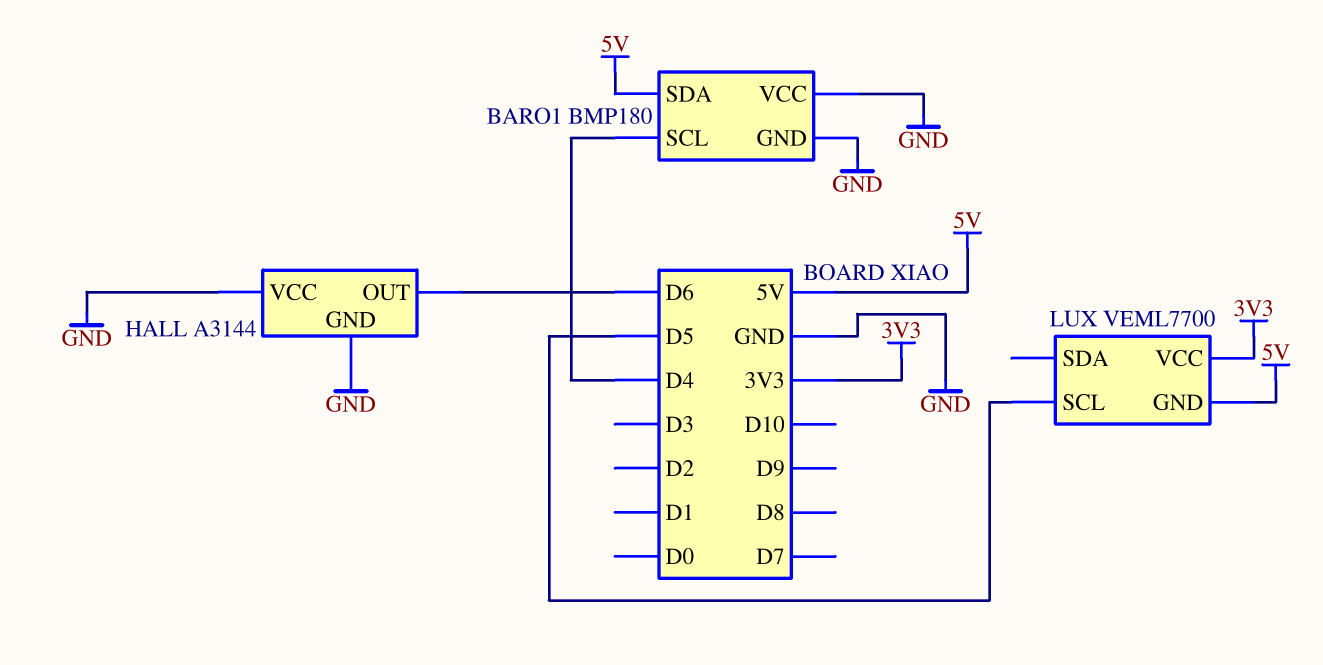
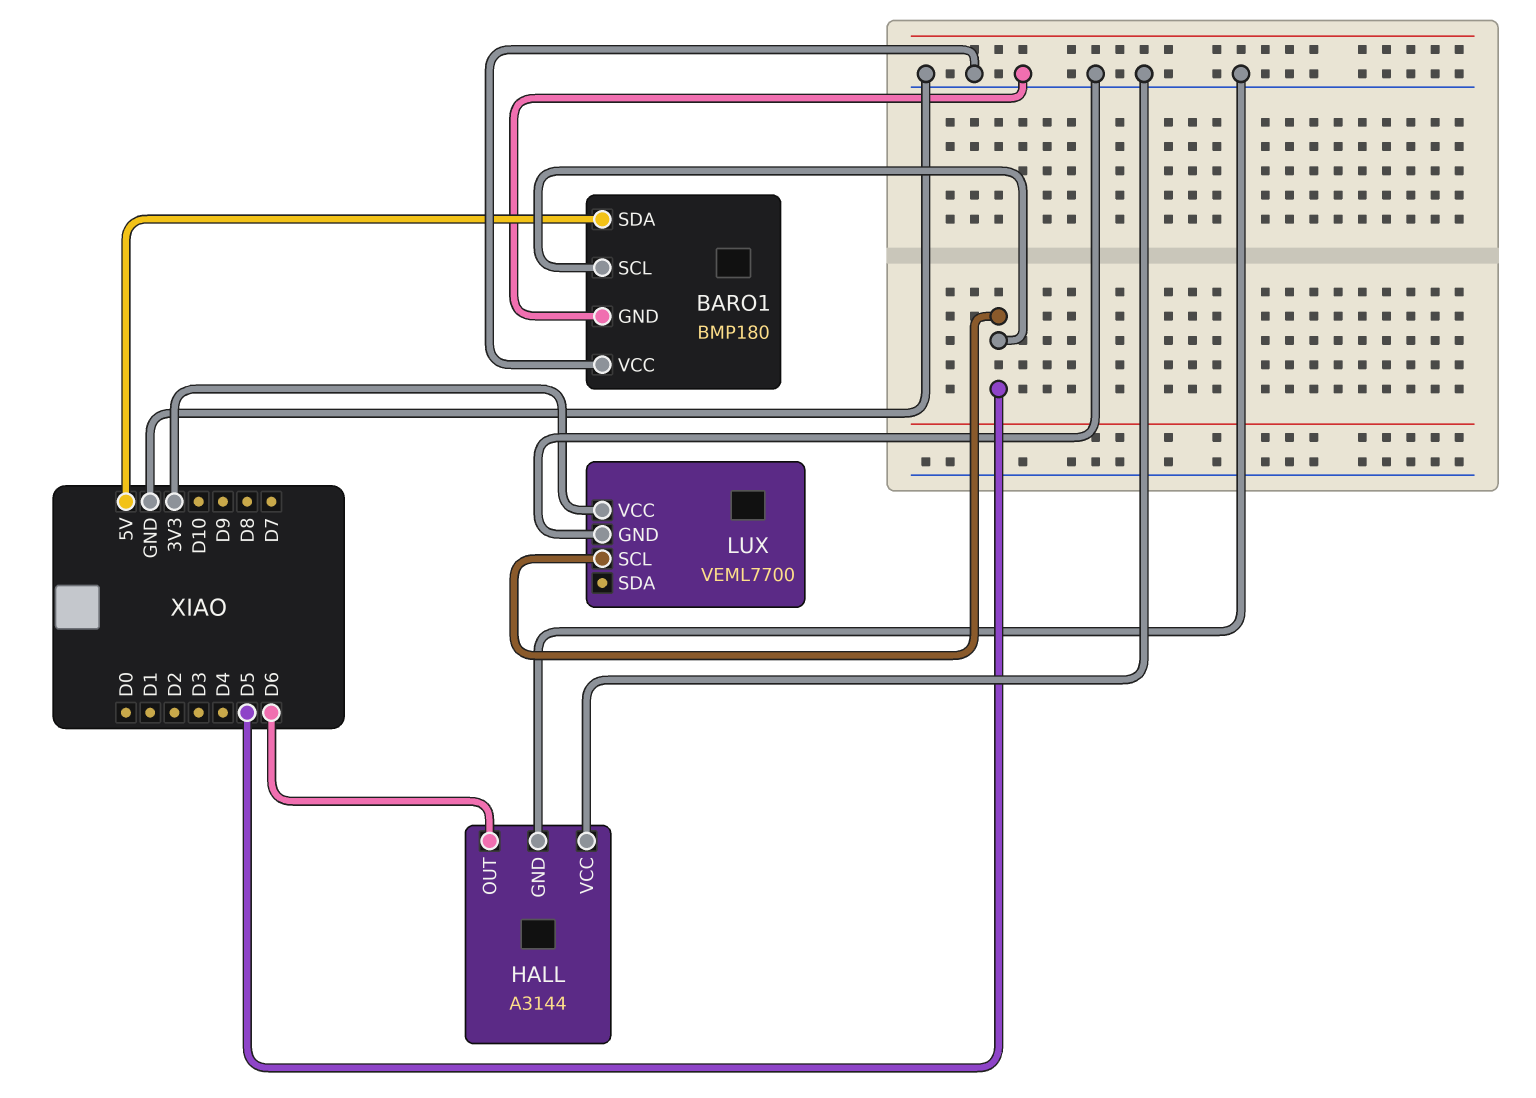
BARO1 pin SCL: D4 -> D5
LUX pin GND: 5V -> GND

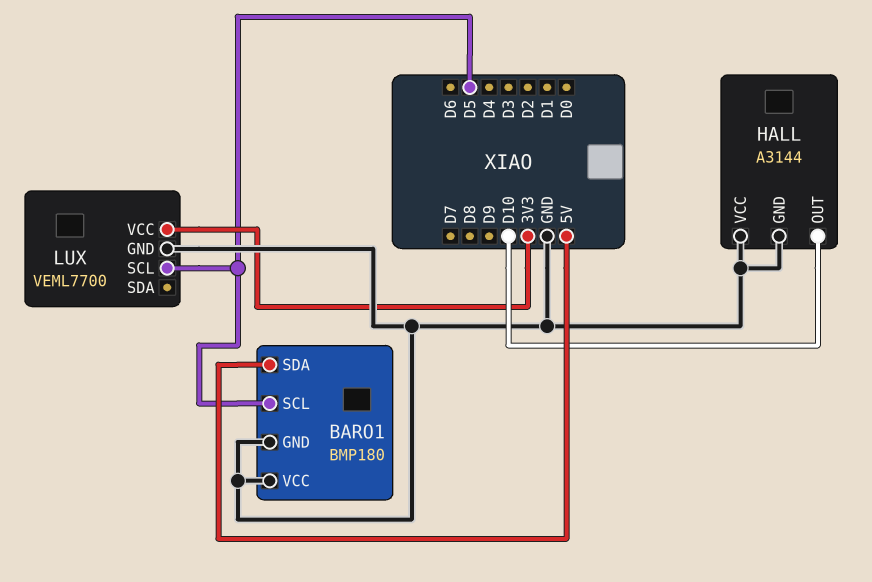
HALL pin OUT: D6 -> D10

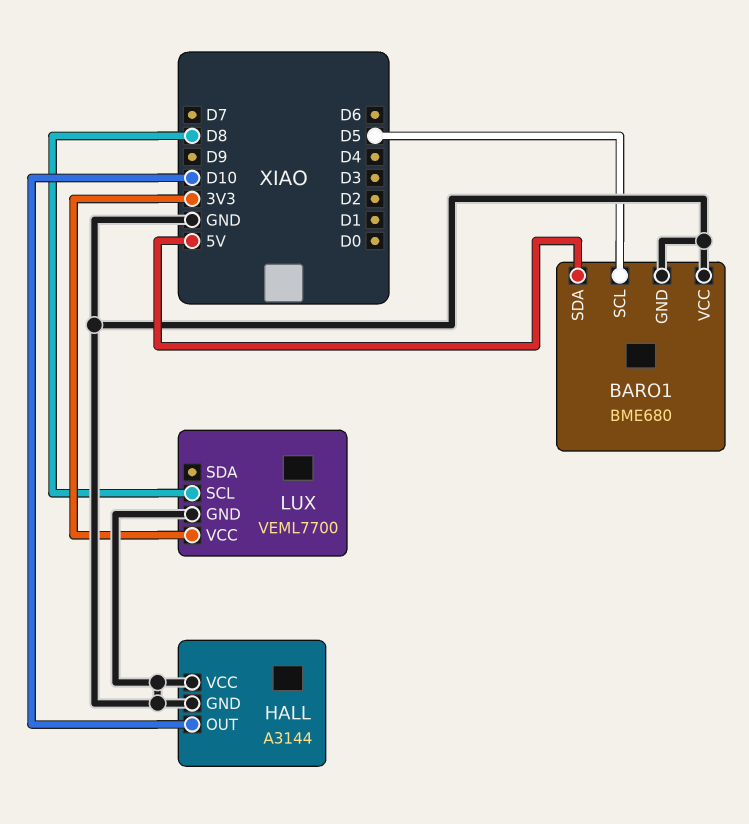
BARO1: BMP180 -> BME680
LUX pin SCL: D5 -> D8

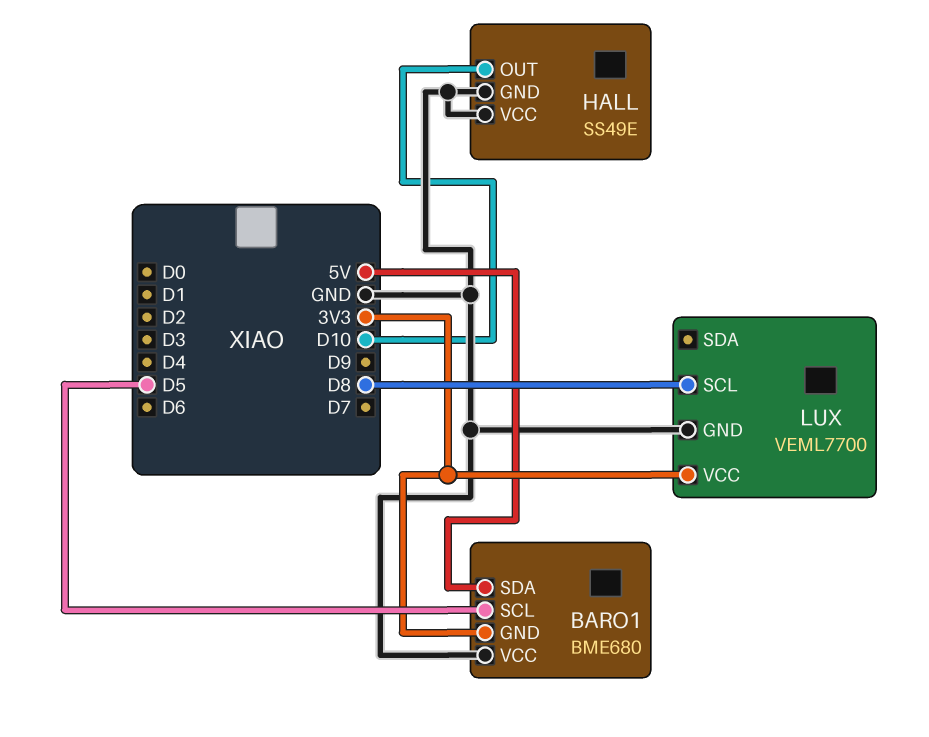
BARO1 pin GND: GND -> 3V3
HALL: A3144 -> SS49E

